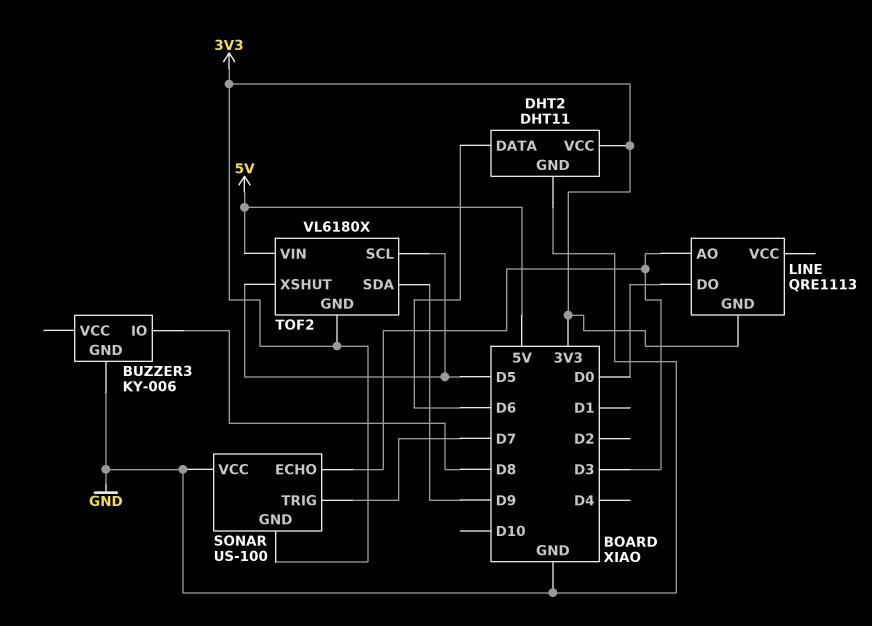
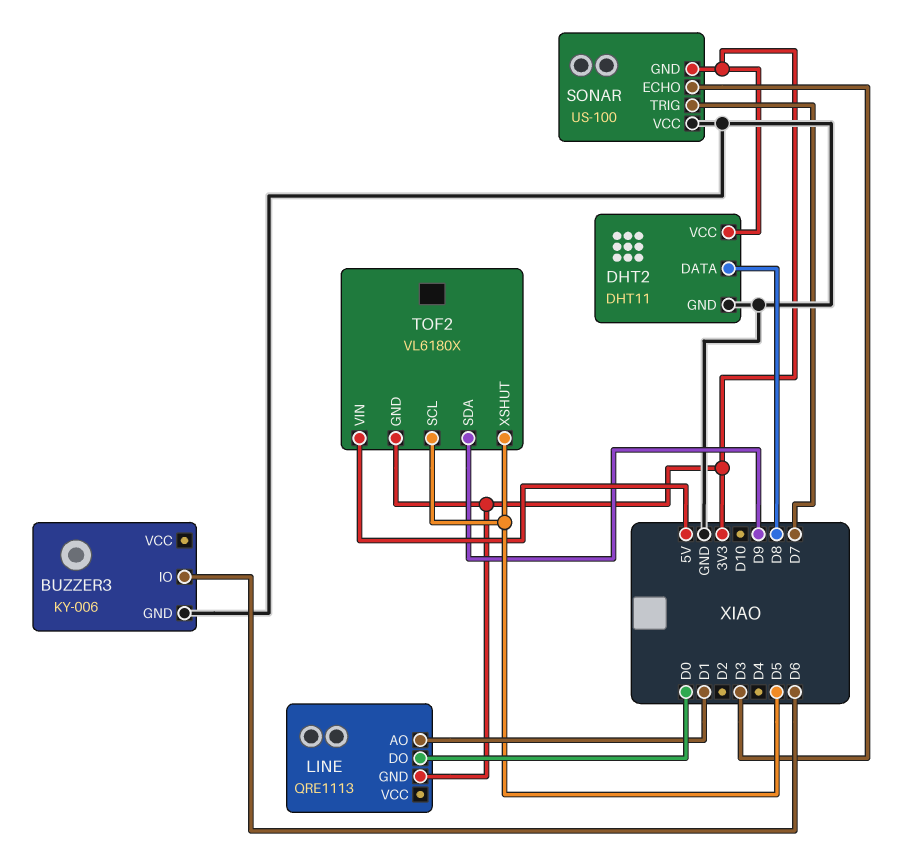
BUZZER3 pin IO: D8 -> D6
DHT2 pin DATA: D6 -> D8
LINE pin AO: D3 -> D1

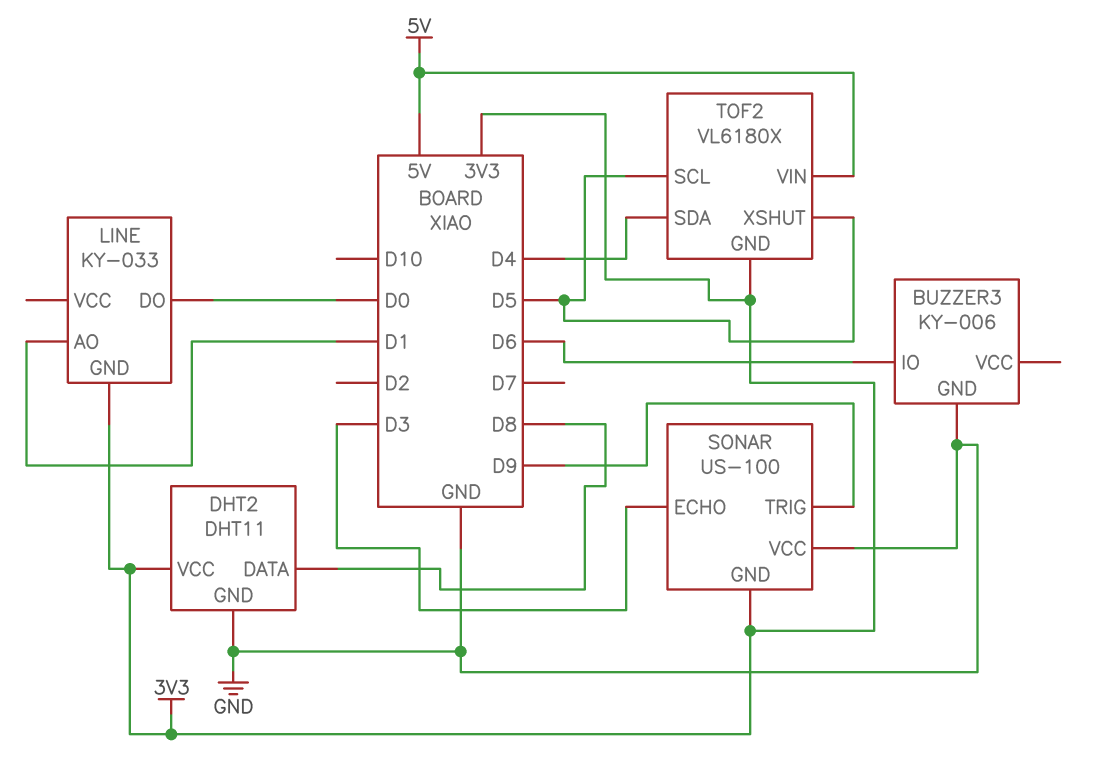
LINE: QRE1113 -> KY-033
SONAR pin TRIG: D7 -> D9
TOF2 pin SDA: D9 -> D4

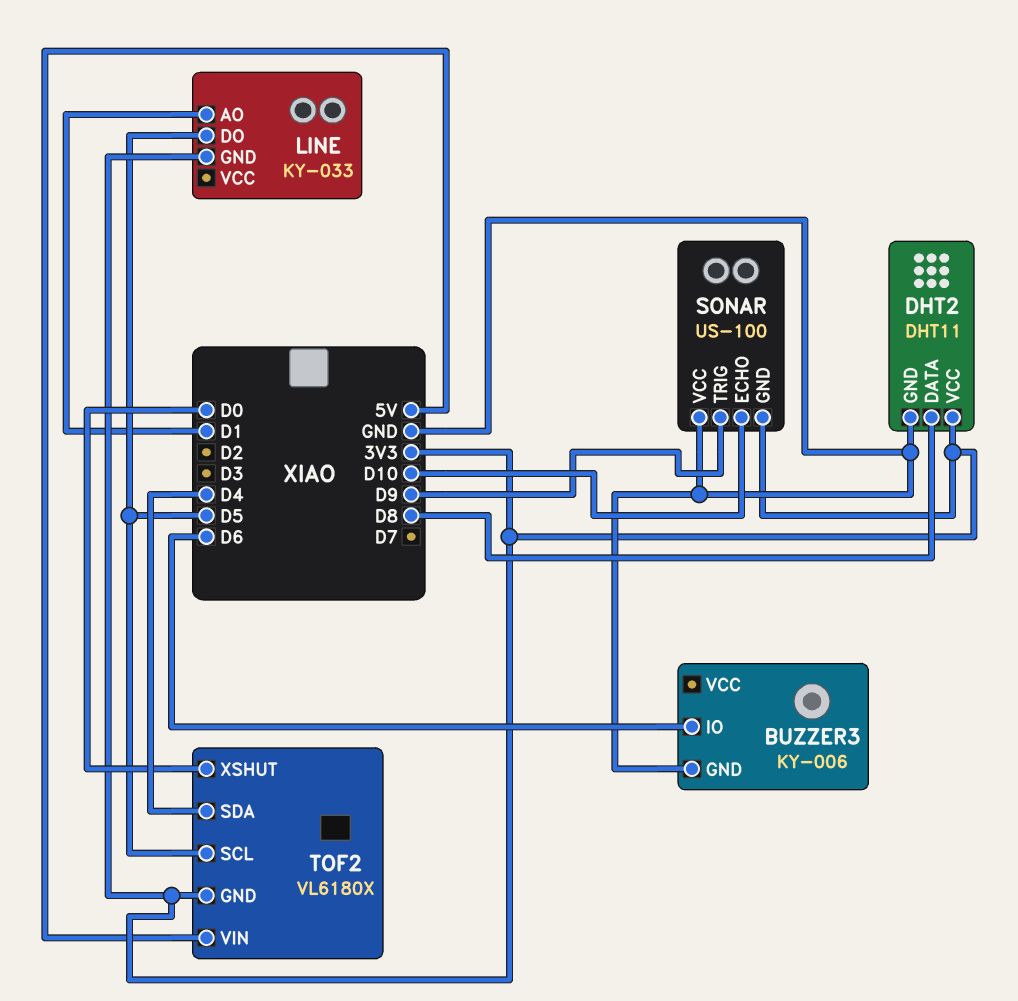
LINE pin DO: D0 -> D5
SONAR pin ECHO: D3 -> D10
TOF2 pin XSHUT: D5 -> D0

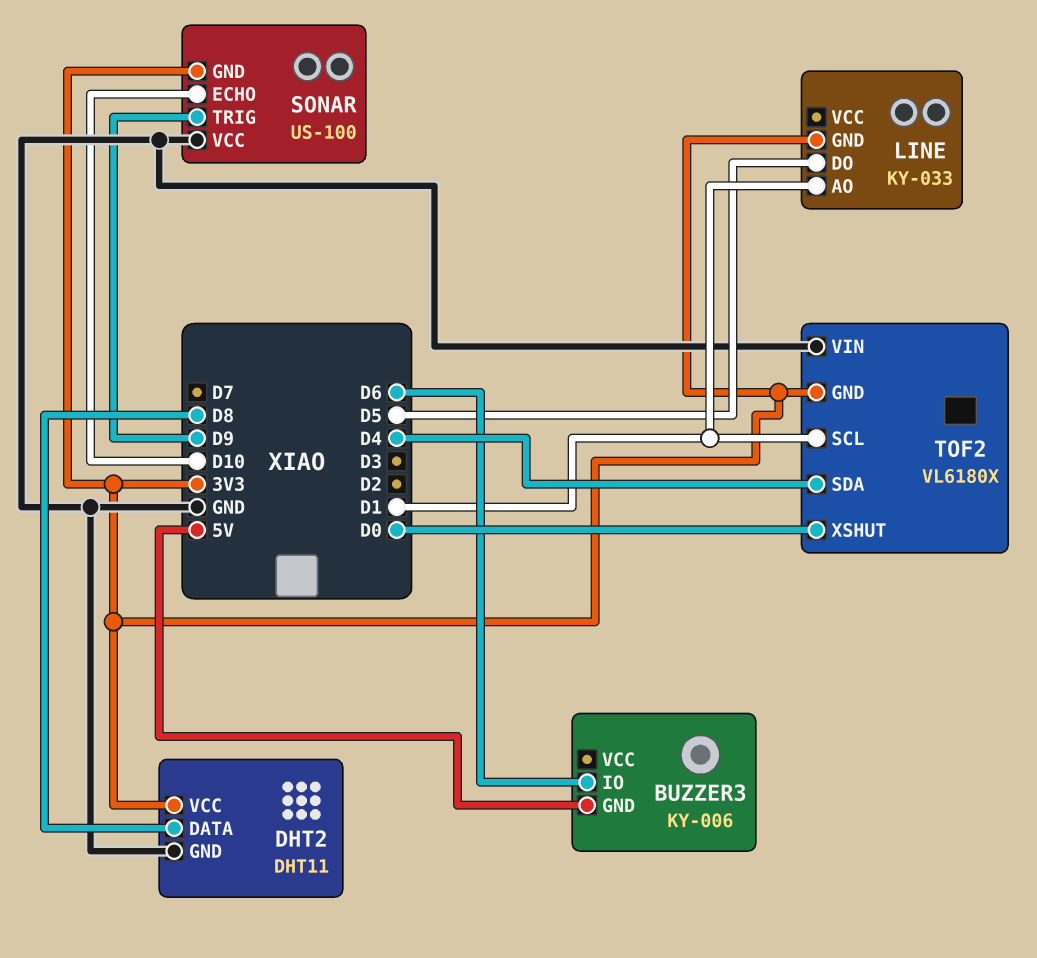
BUZZER3 pin GND: GND -> 5V
TOF2 pin SCL: D5 -> D1
TOF2 pin VIN: 5V -> GND

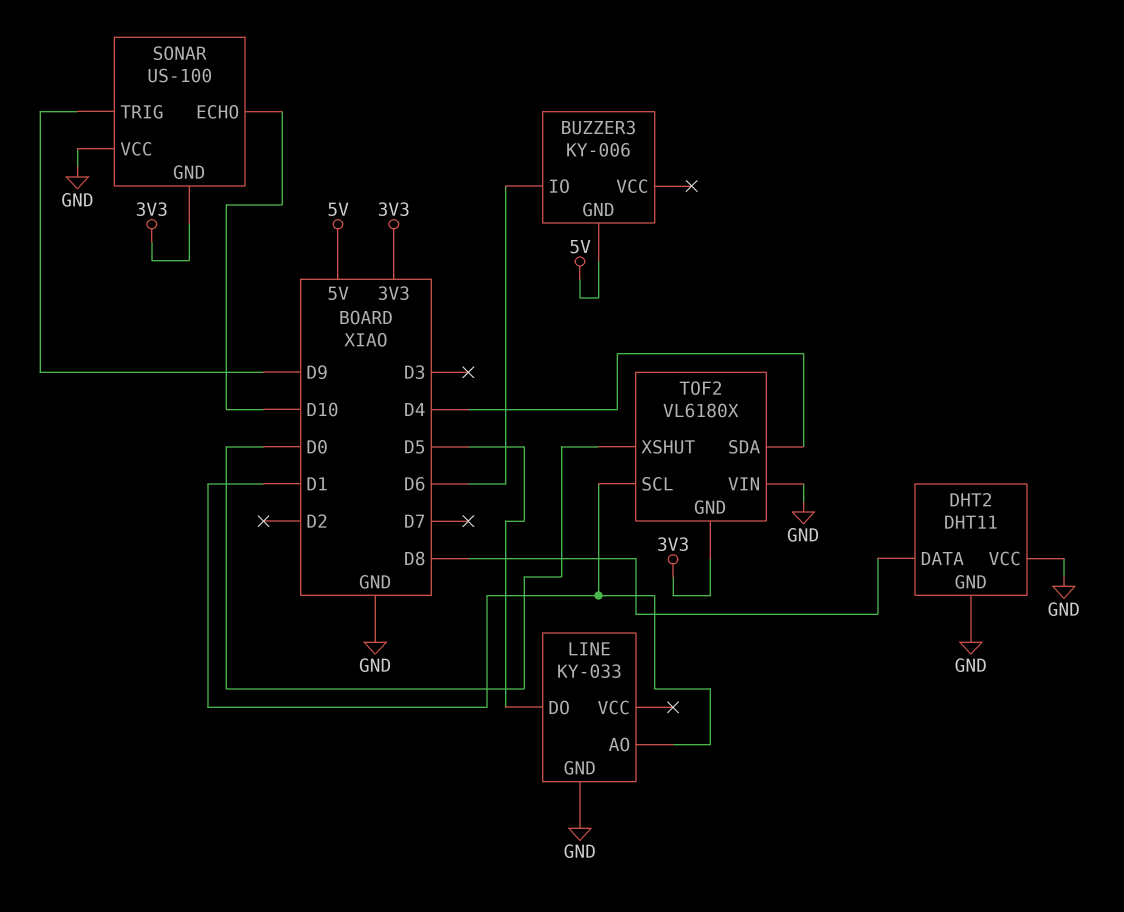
DHT2 pin VCC: 3V3 -> GND
LINE pin GND: 3V3 -> GND

